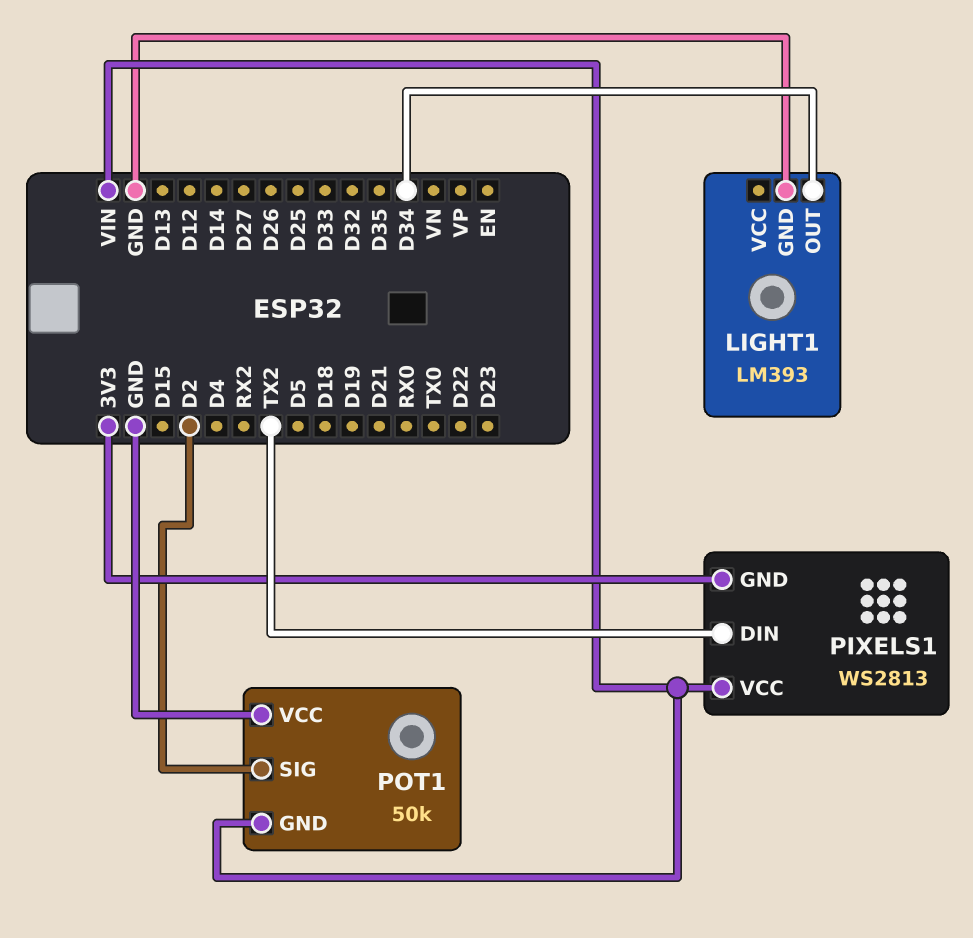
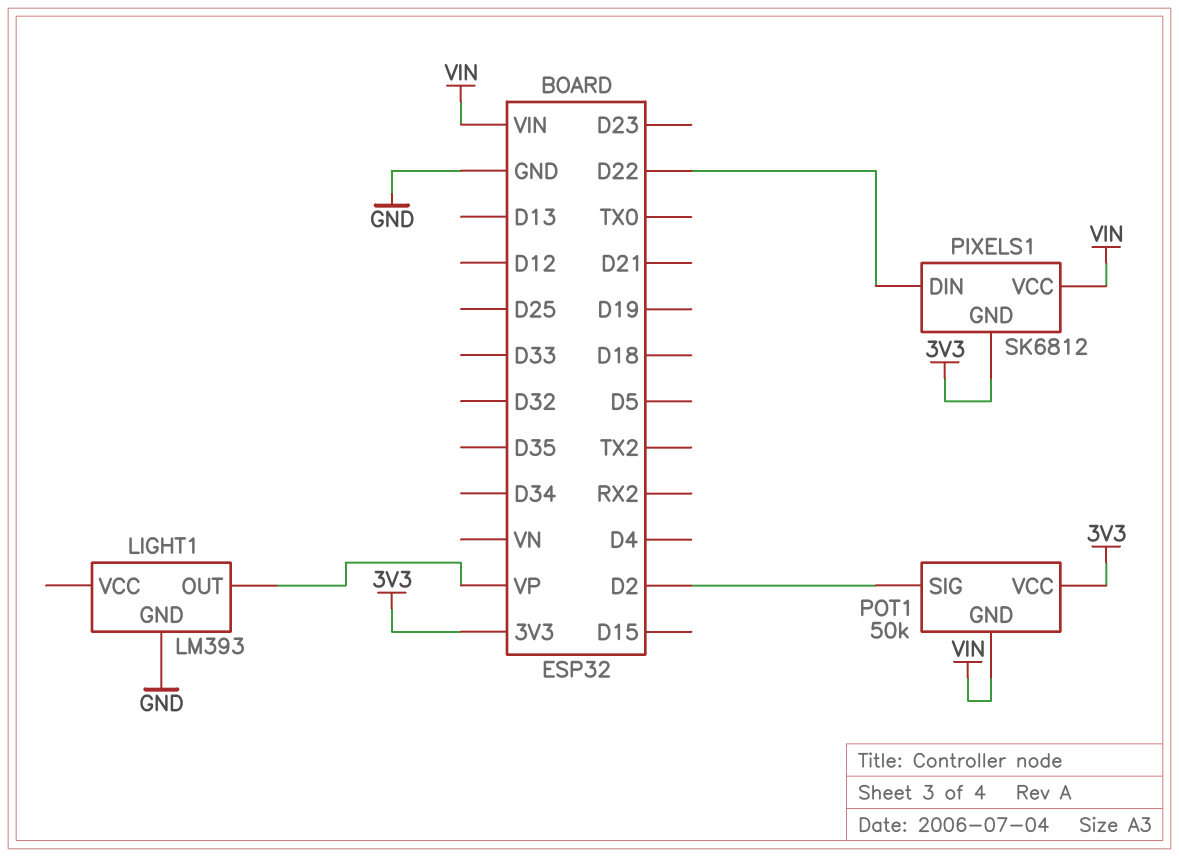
LIGHT1 pin OUT: D34 -> VP
PIXELS1: WS2813 -> SK6812
PIXELS1 pin DIN: TX2 -> D22
POT1 pin VCC: GND -> 3V3

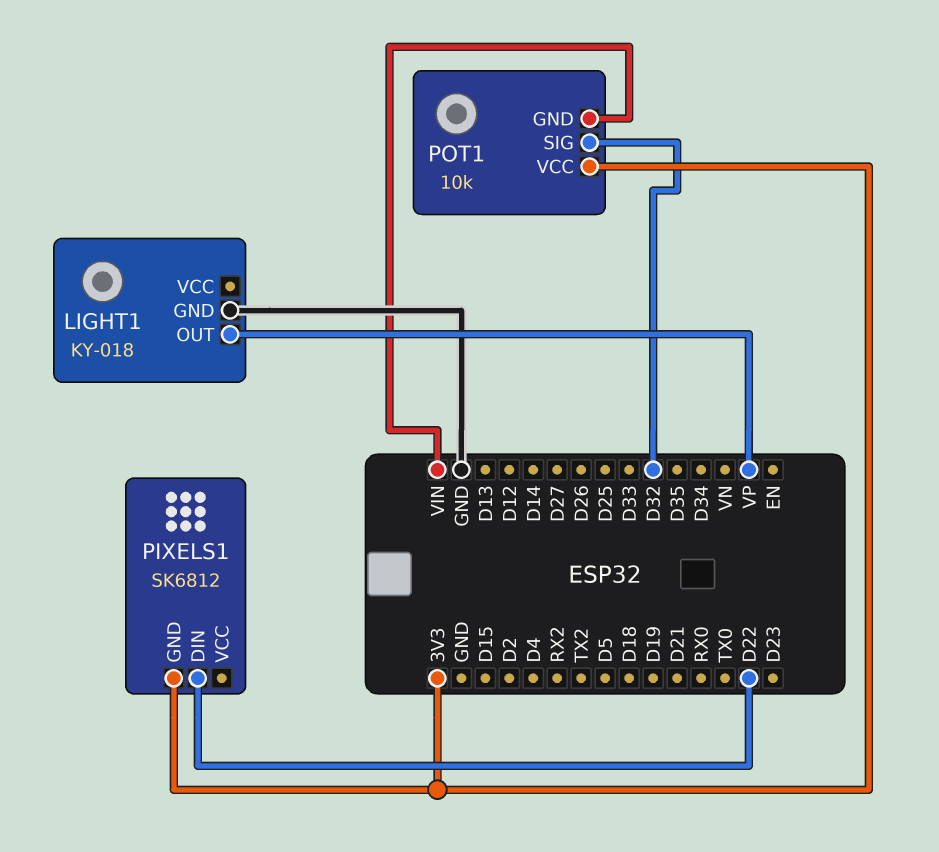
LIGHT1: LM393 -> KY-018
PIXELS1 pin VCC: VIN -> none
POT1: 50k -> 10k
POT1 pin SIG: D2 -> D32

